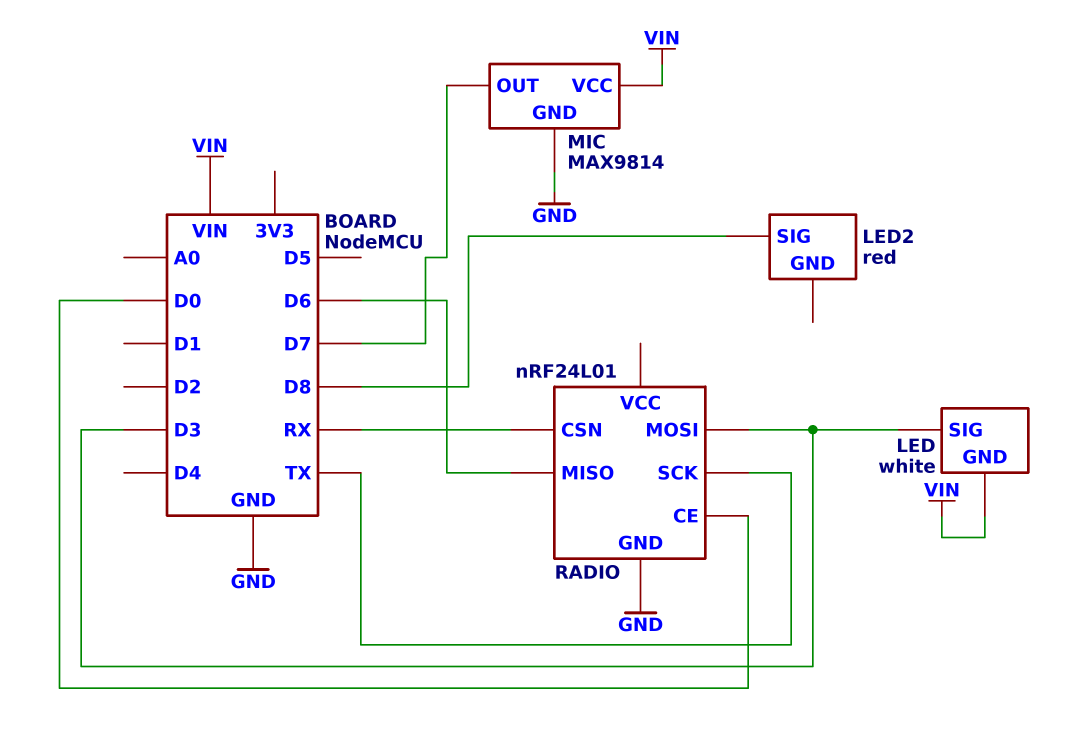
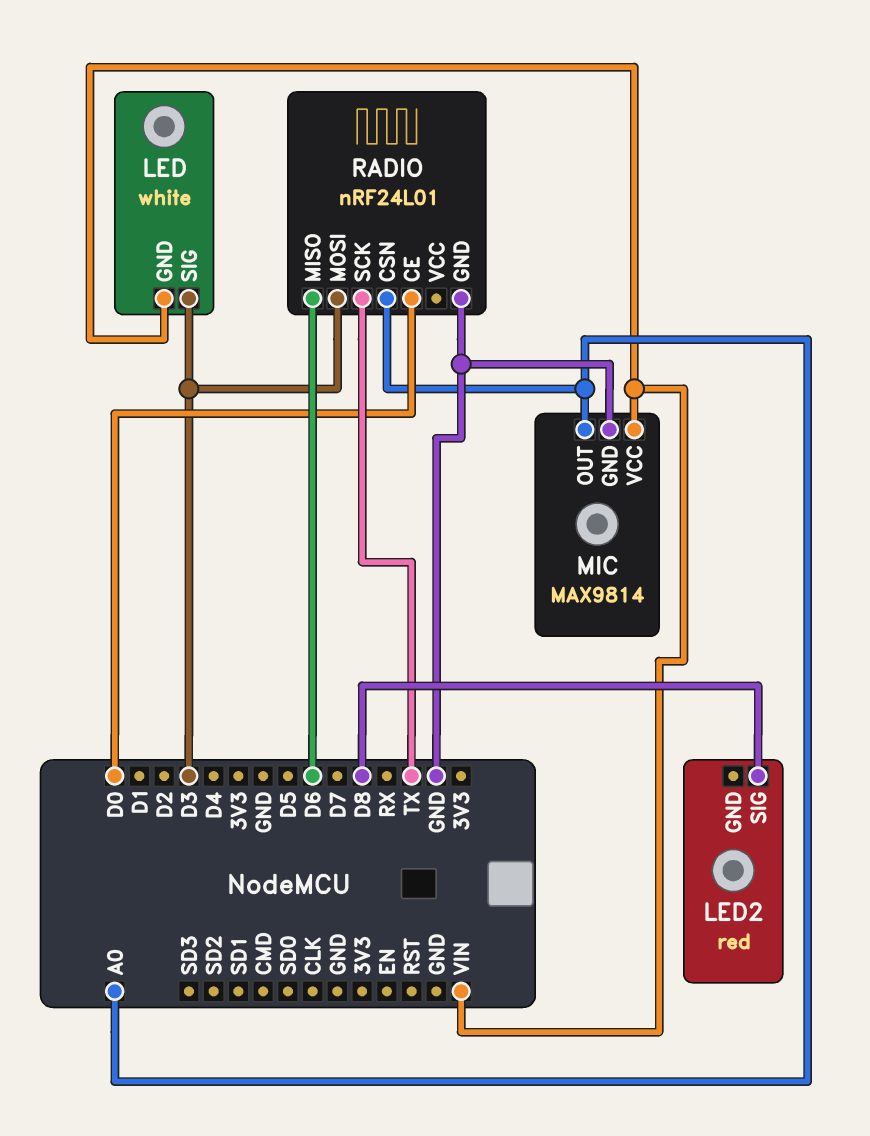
MIC pin OUT: D7 -> A0
RADIO pin CSN: RX -> A0

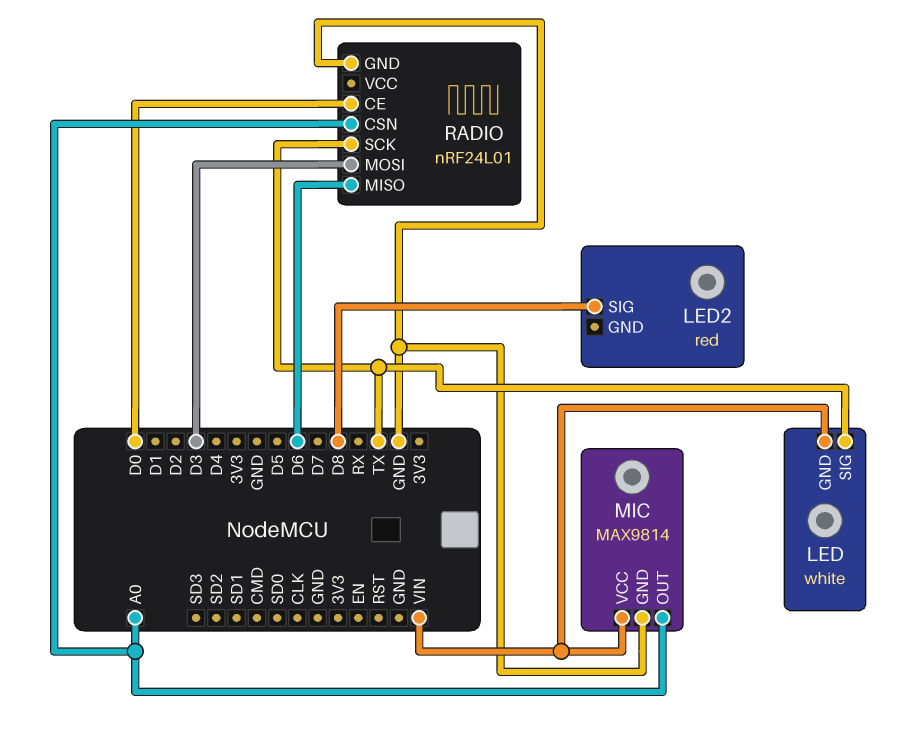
LED pin SIG: D3 -> TX

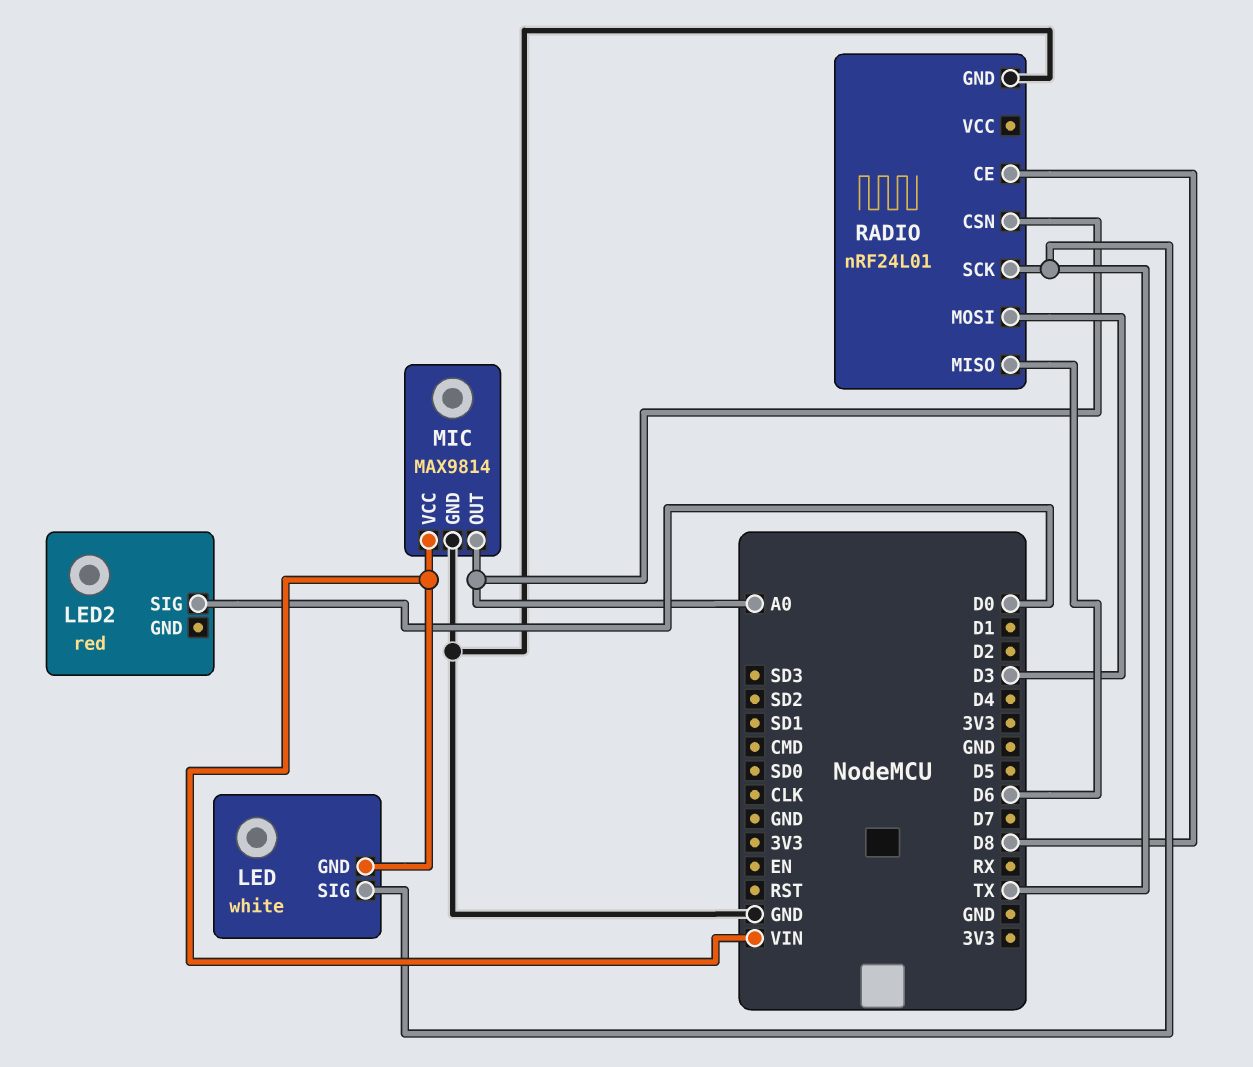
LED2 pin SIG: D8 -> D0
RADIO pin CE: D0 -> D8

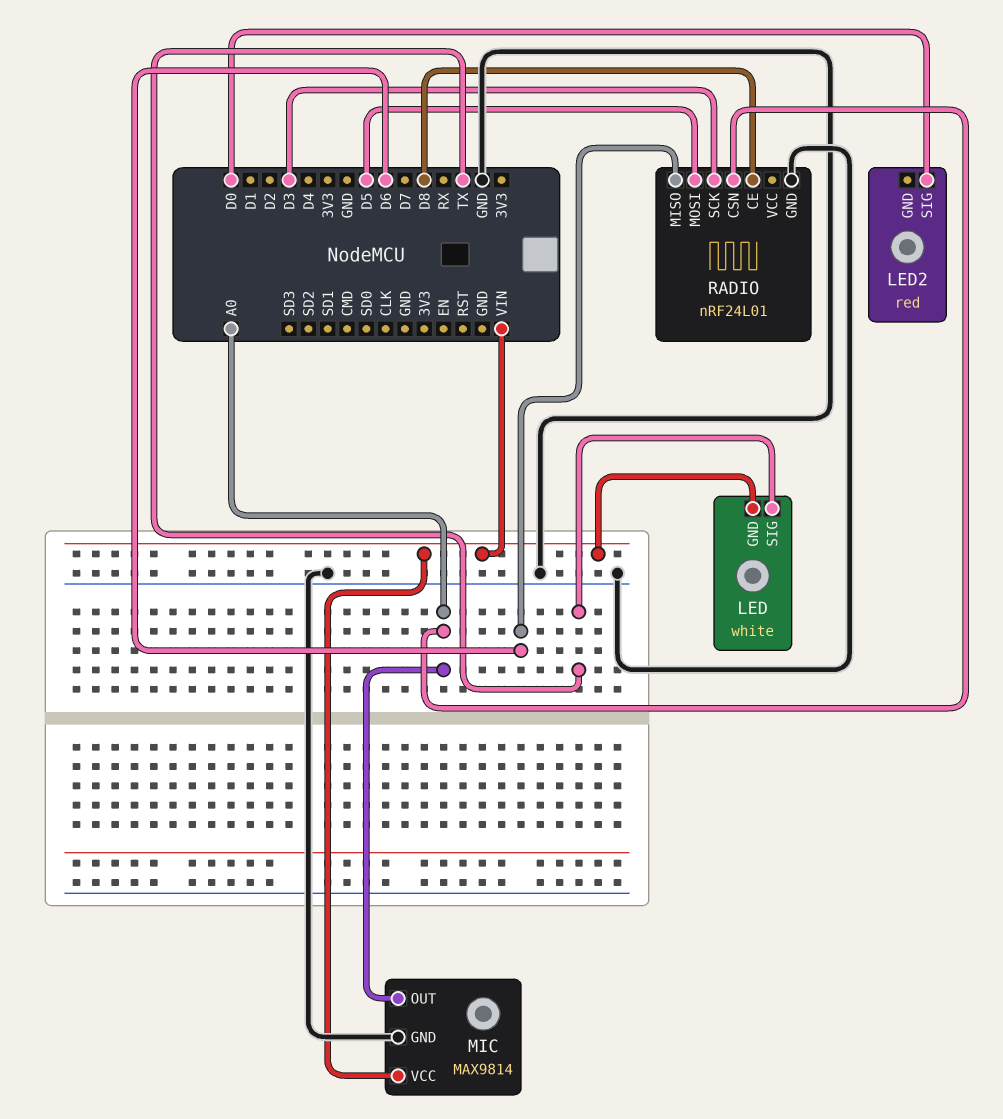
RADIO pin MOSI: D3 -> D5
RADIO pin SCK: TX -> D3

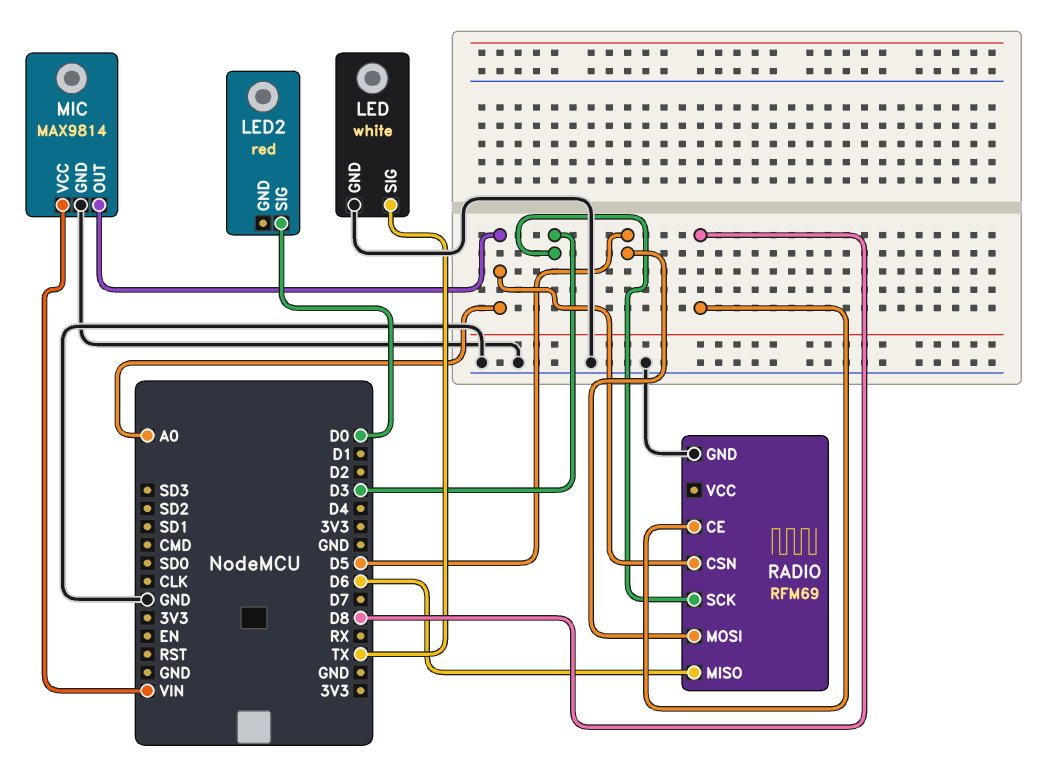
LED pin GND: VIN -> GND
RADIO: nRF24L01 -> RFM69

